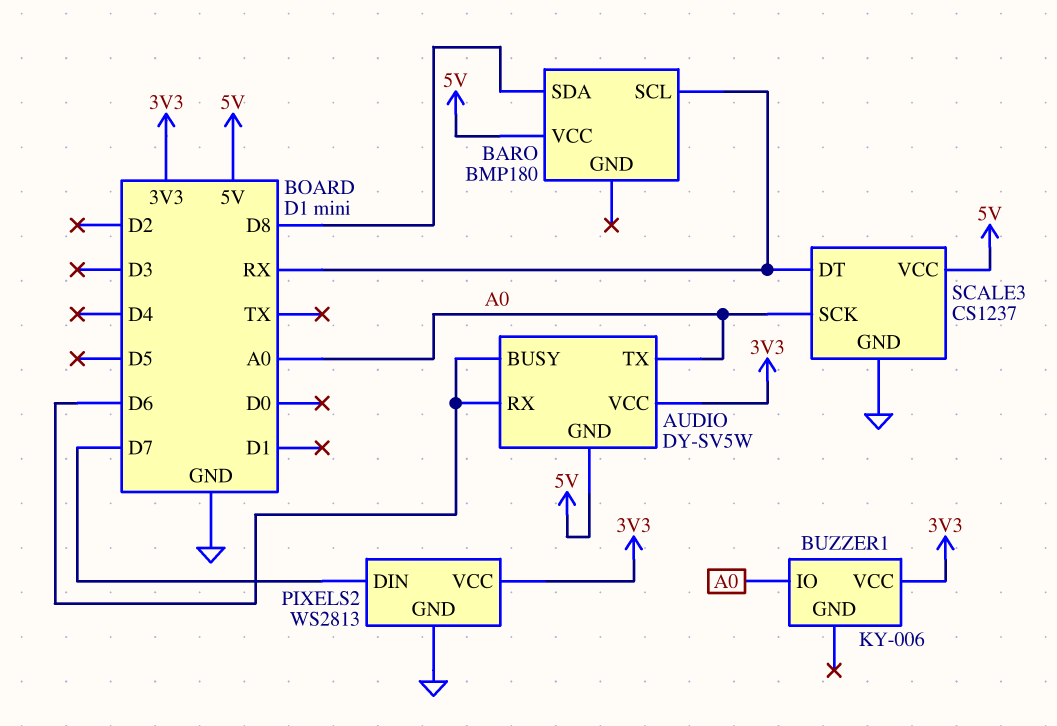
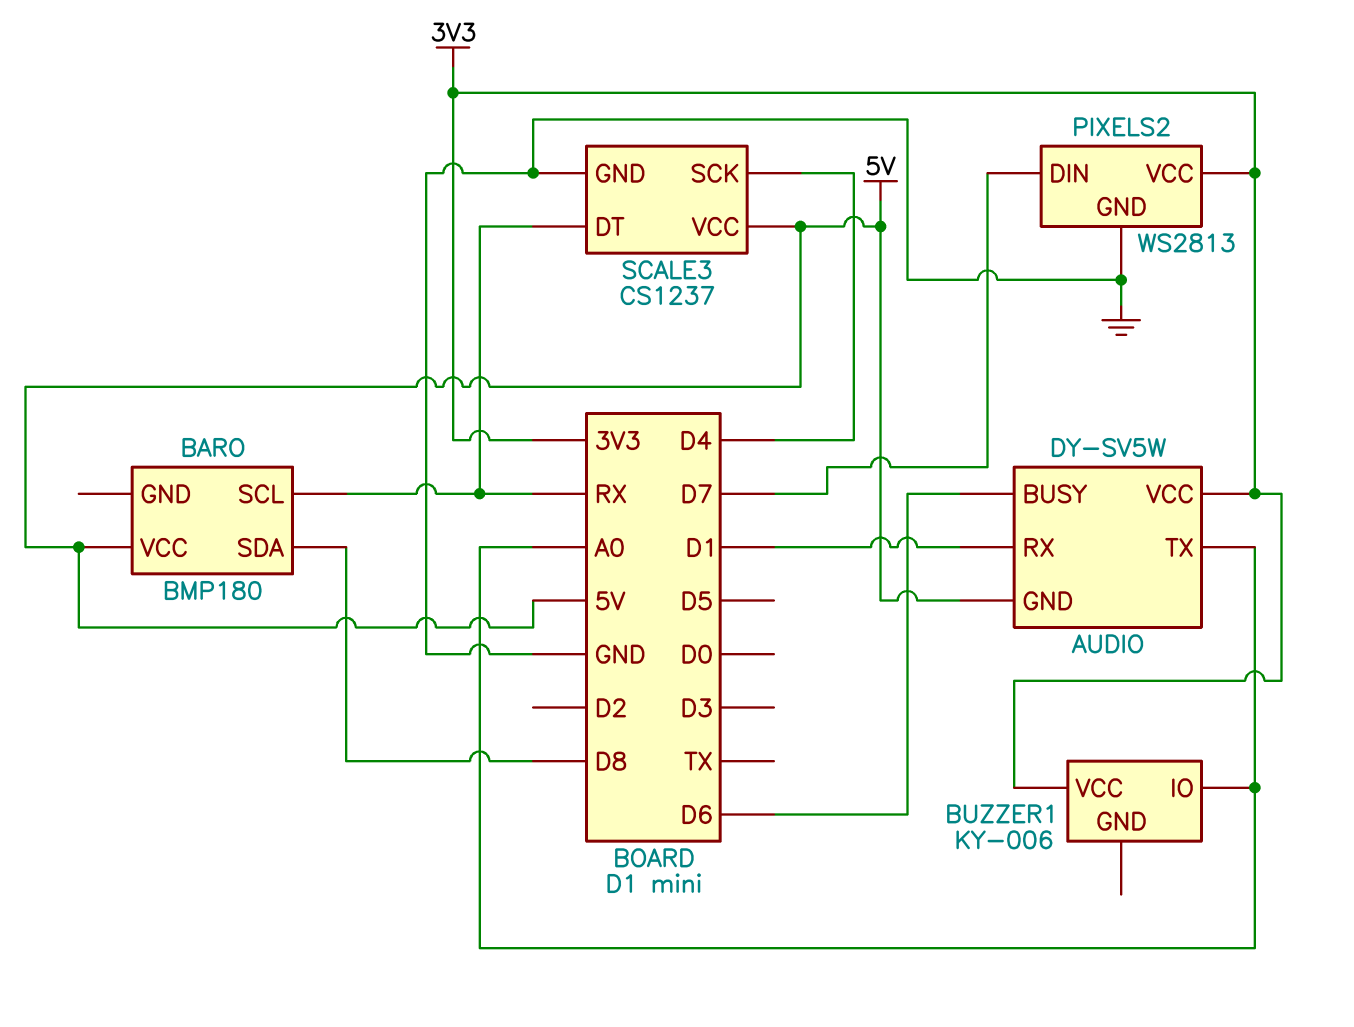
AUDIO pin RX: D6 -> D1
SCALE3 pin SCK: A0 -> D4

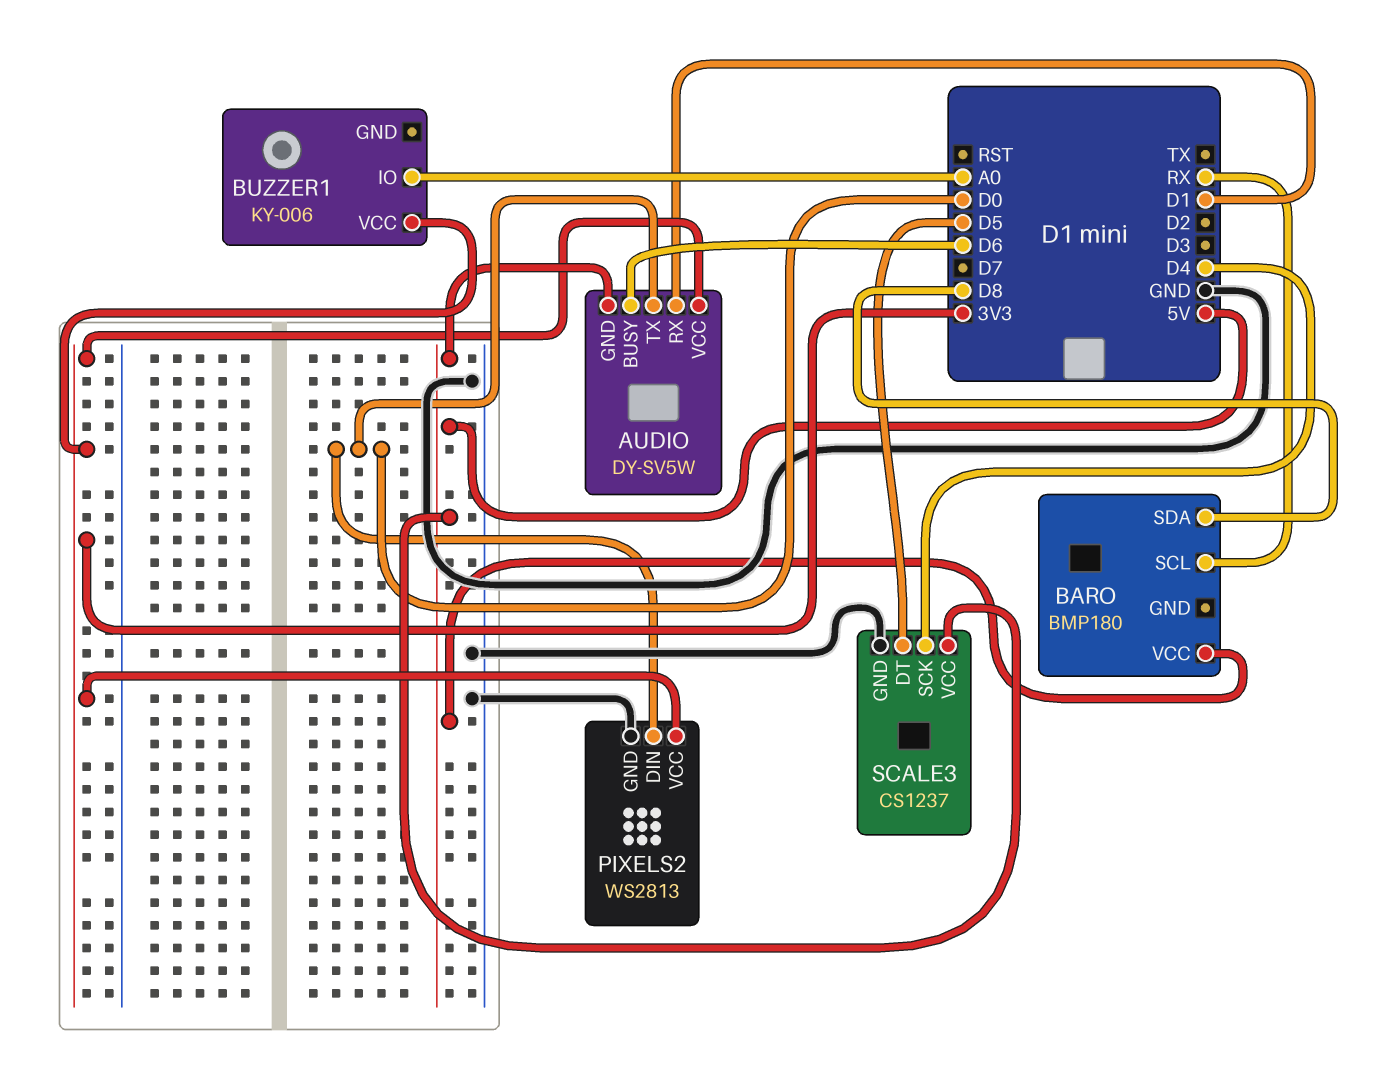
AUDIO pin TX: A0 -> D0
PIXELS2 pin DIN: D7 -> D0
SCALE3 pin DT: RX -> D5

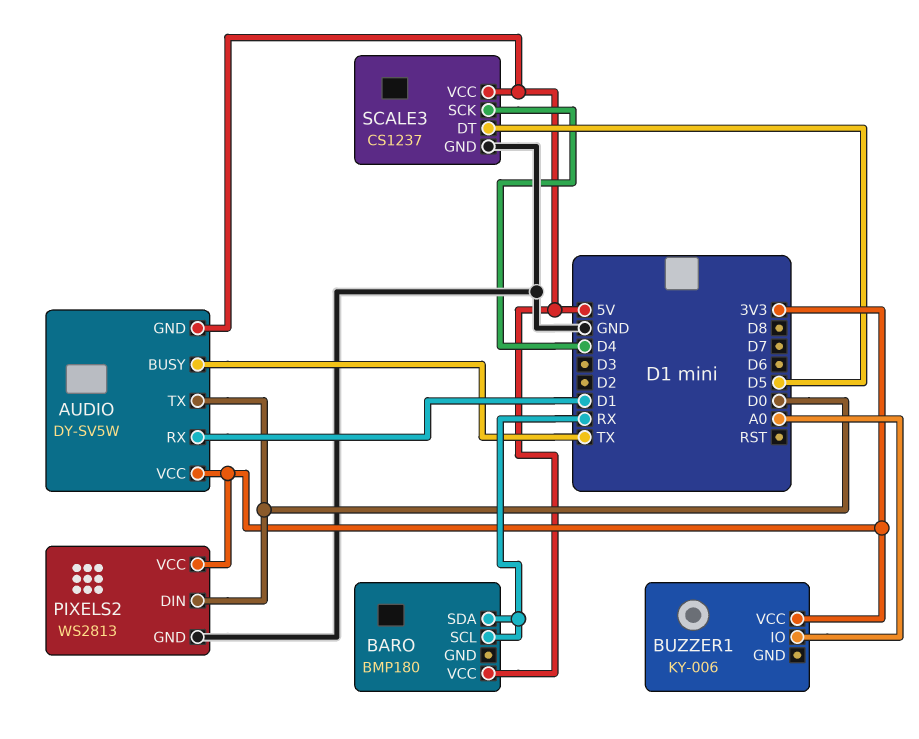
AUDIO pin BUSY: D6 -> TX
BARO pin SDA: D8 -> RX

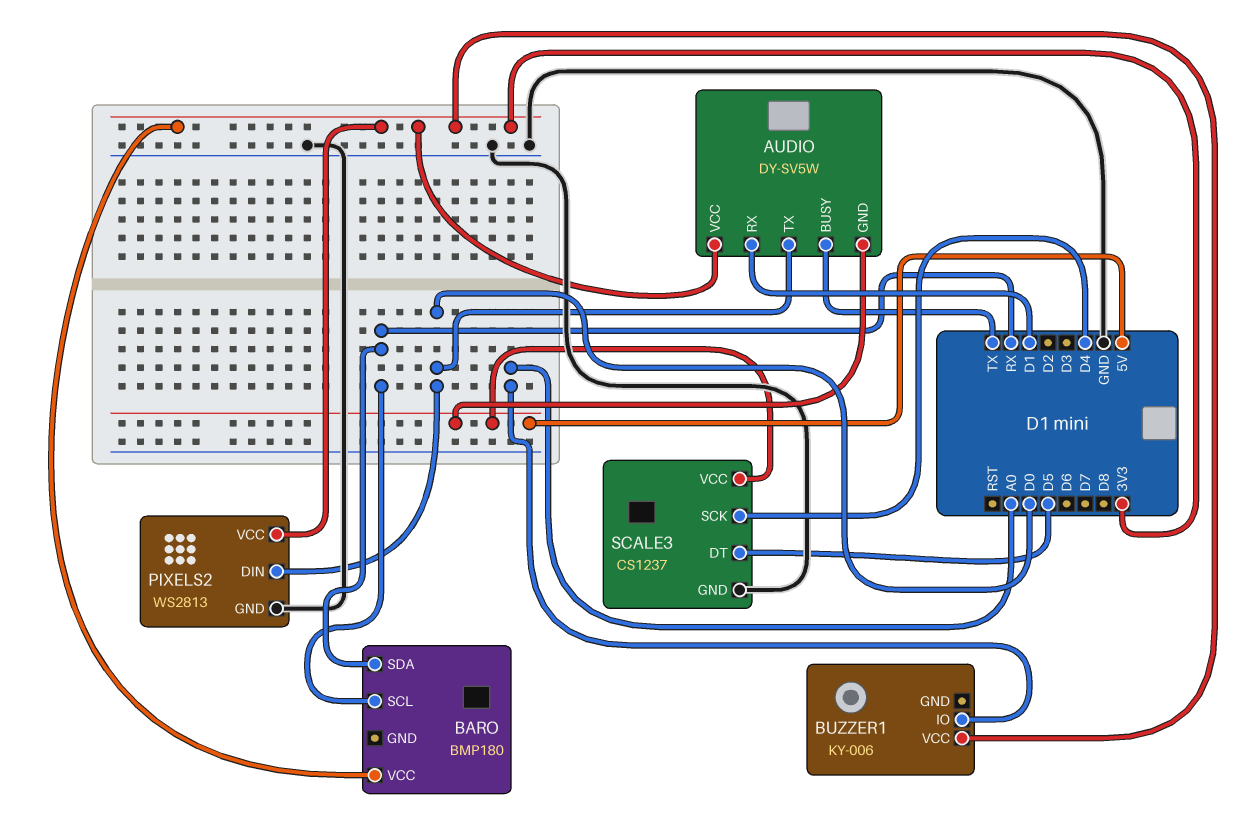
BARO pin VCC: 5V -> 3V3

